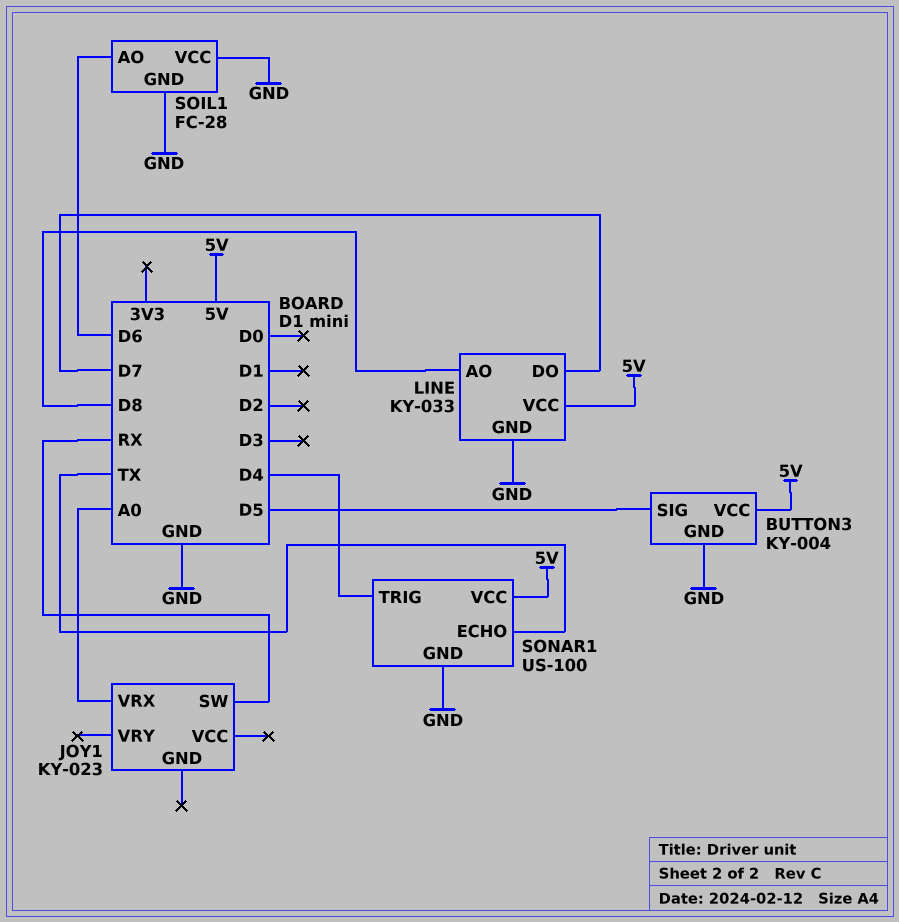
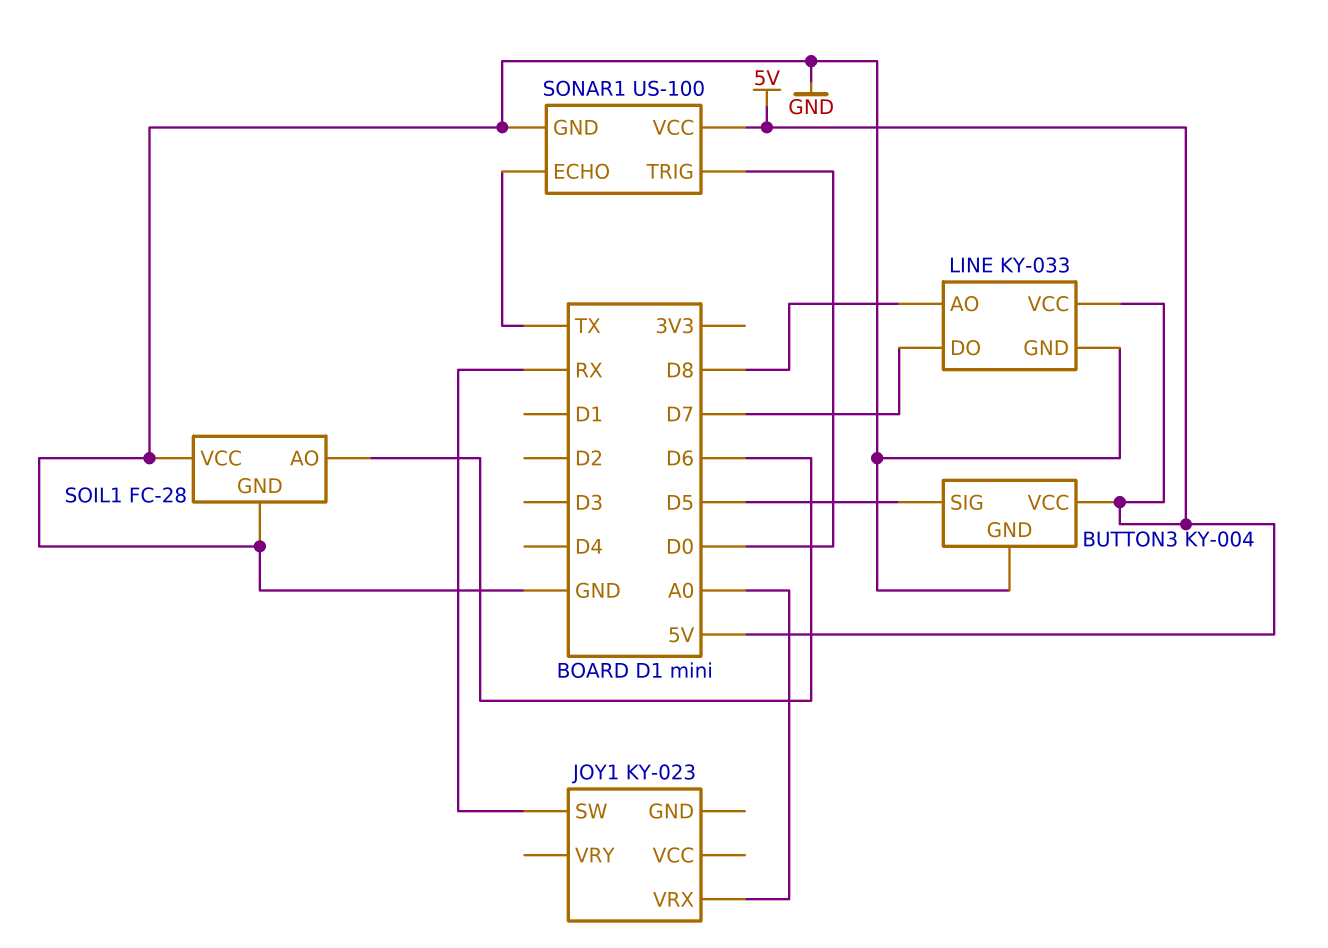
SONAR1 pin TRIG: D4 -> D0

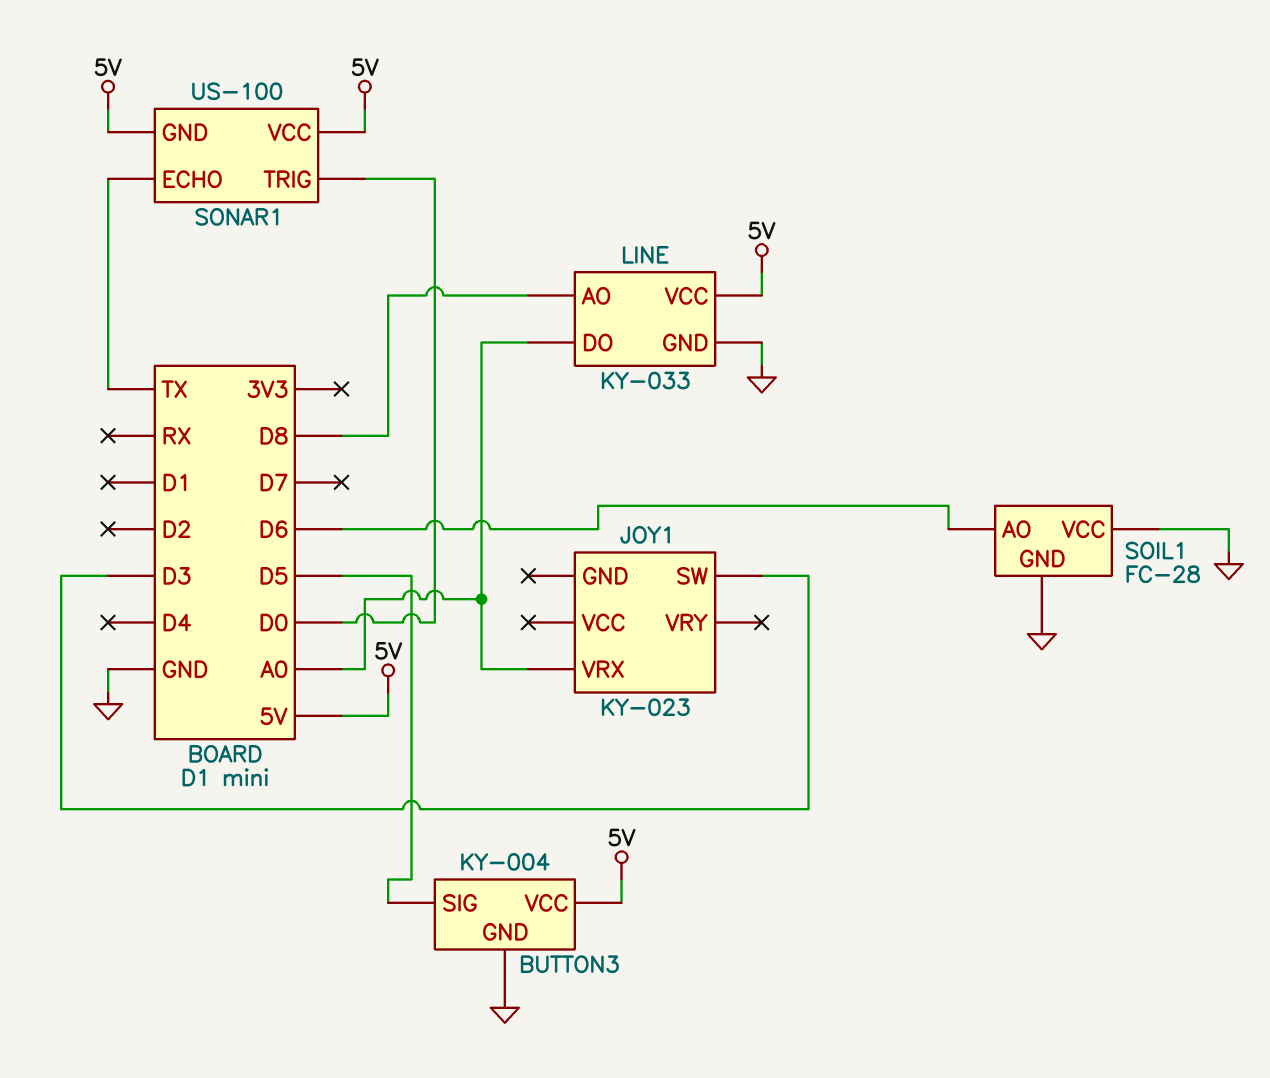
JOY1 pin SW: RX -> D3
LINE pin DO: D7 -> A0
SONAR1 pin GND: GND -> 5V

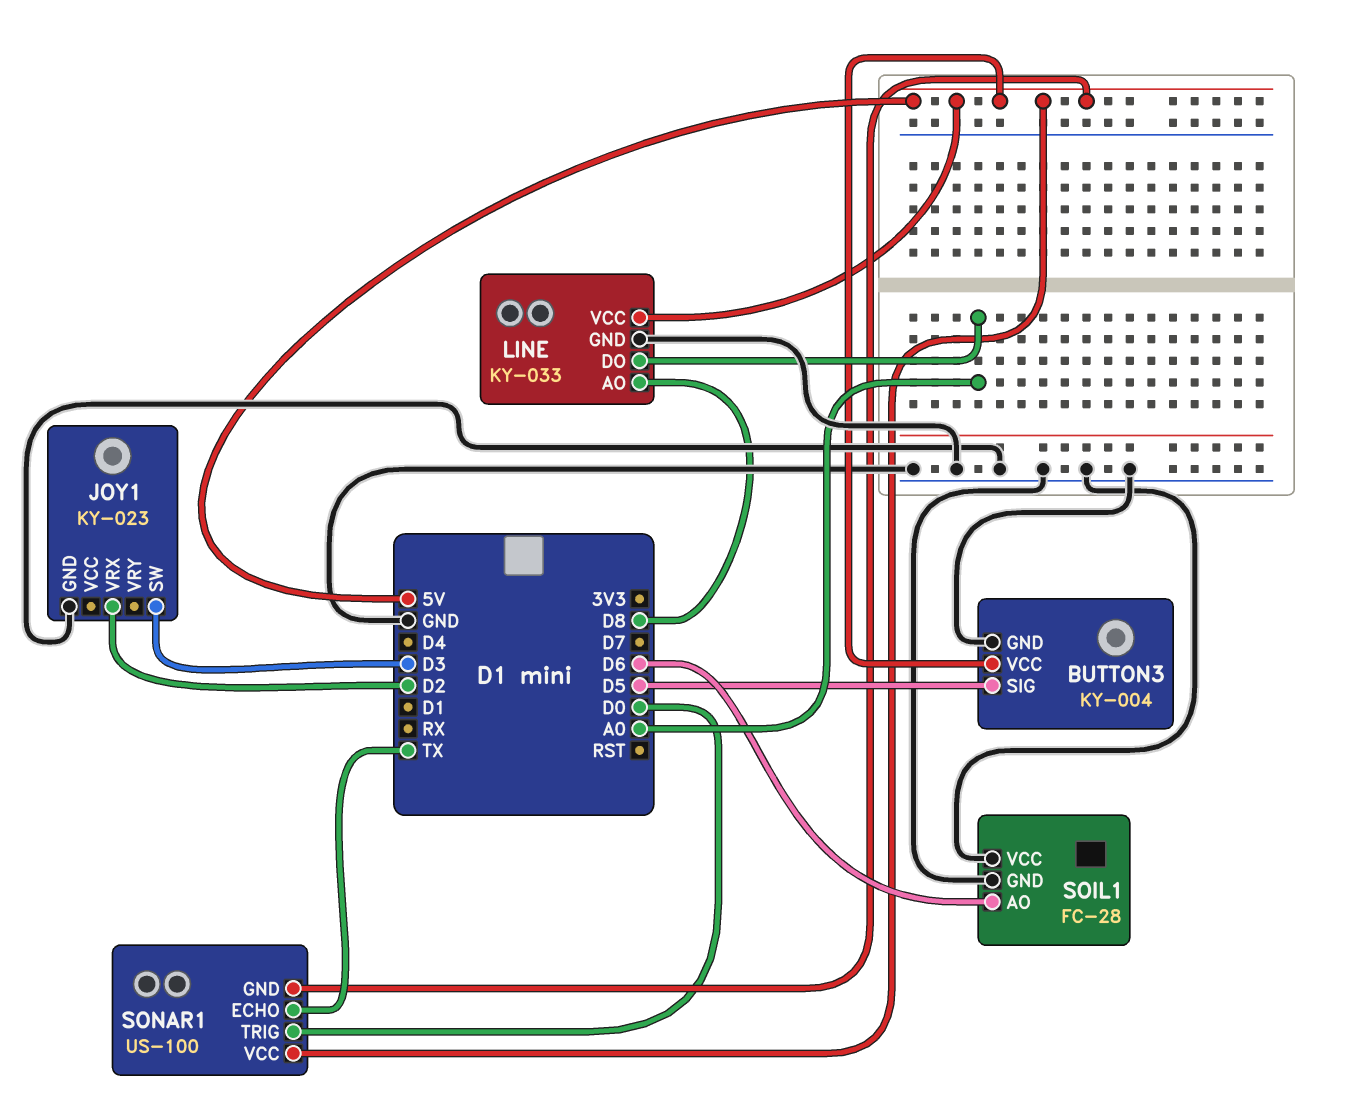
JOY1 pin GND: none -> GND
JOY1 pin VRX: A0 -> D2

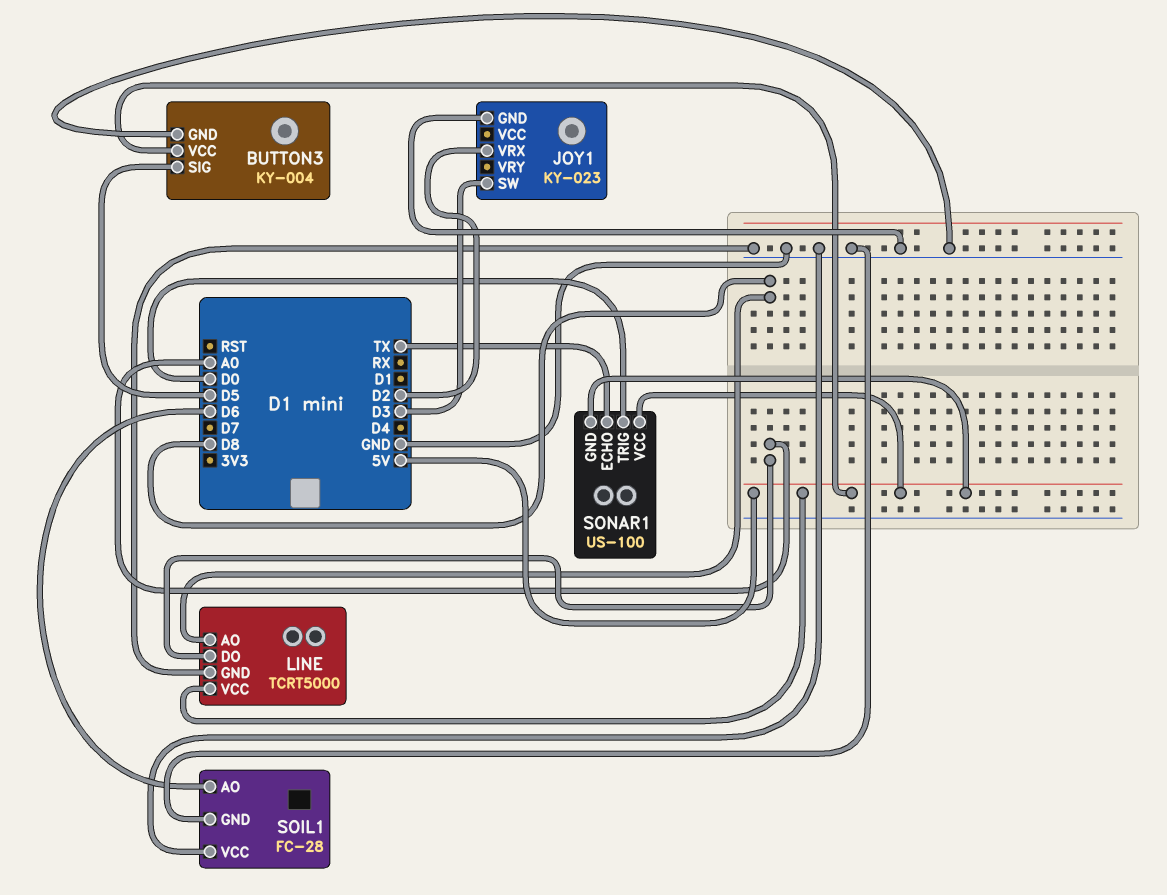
LINE: KY-033 -> TCRT5000

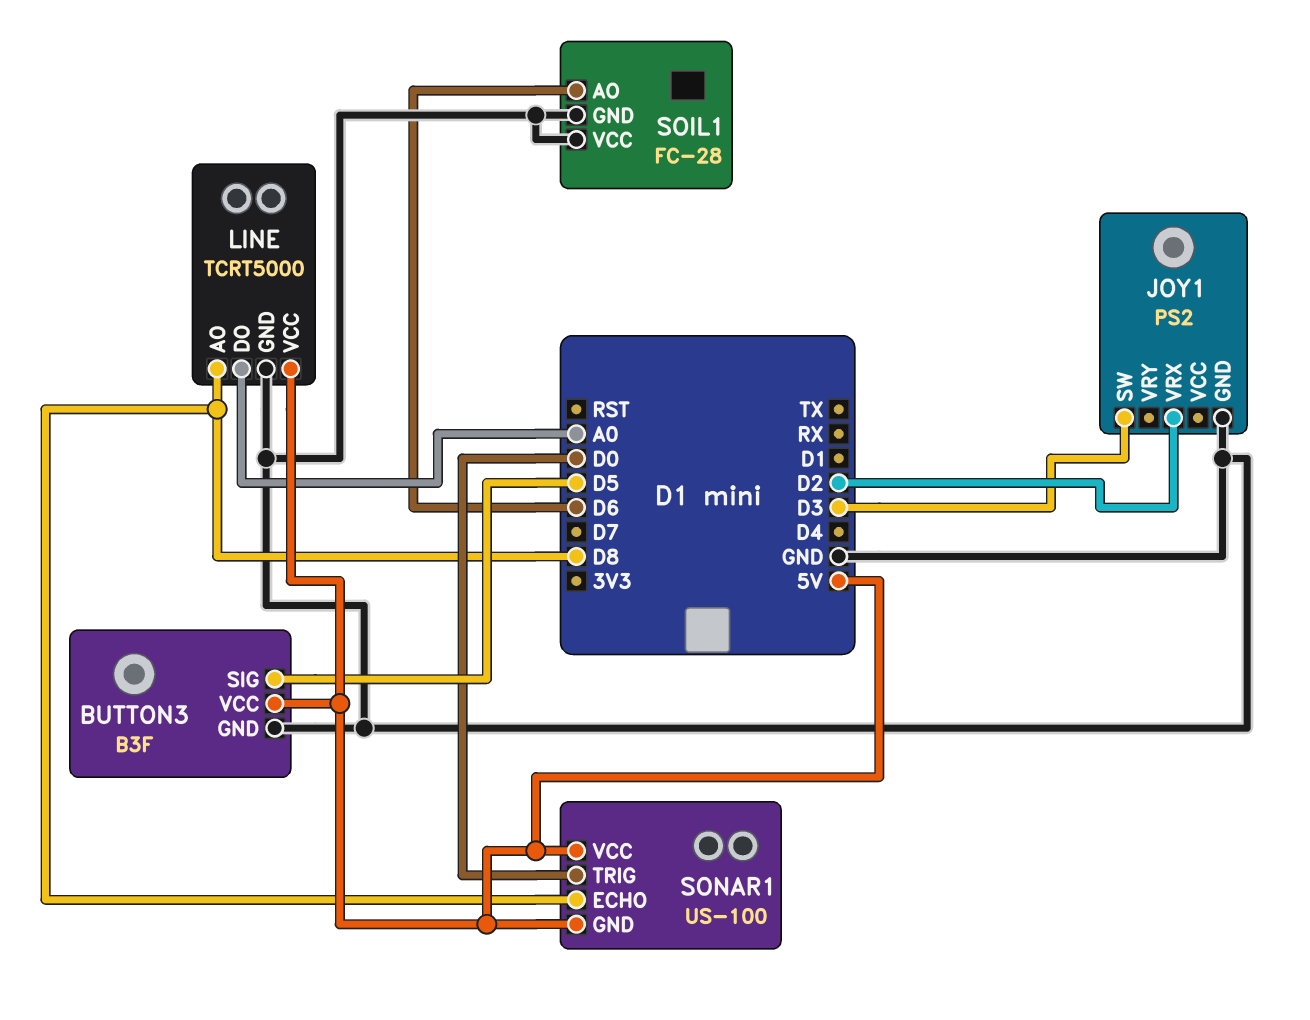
BUTTON3: KY-004 -> B3F
JOY1: KY-023 -> PS2
SONAR1 pin ECHO: TX -> D8

